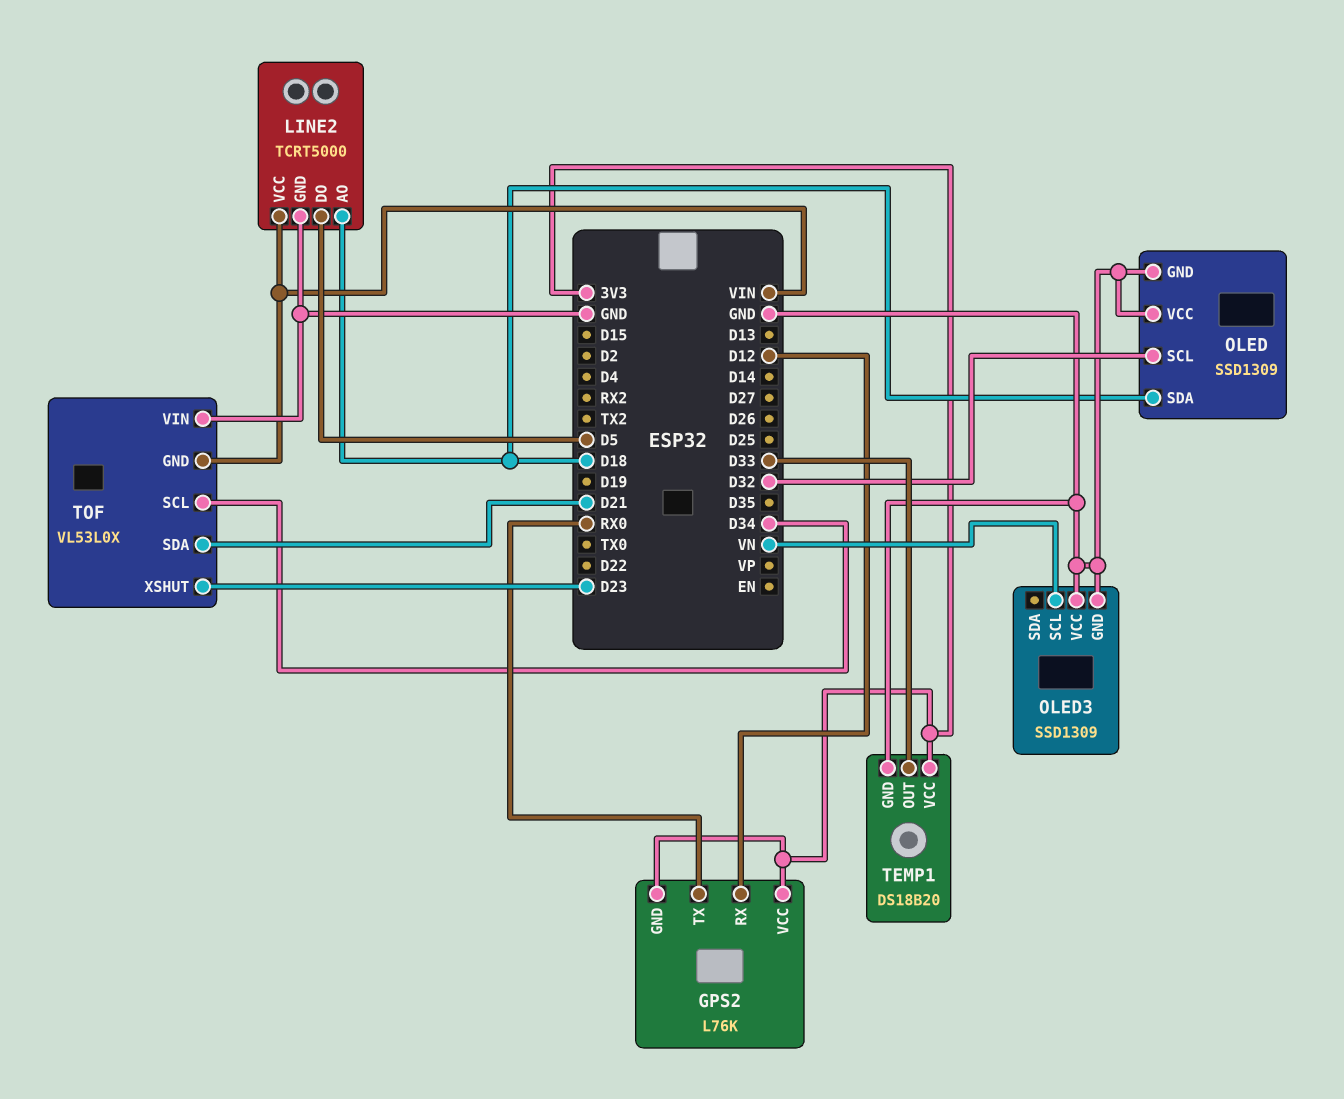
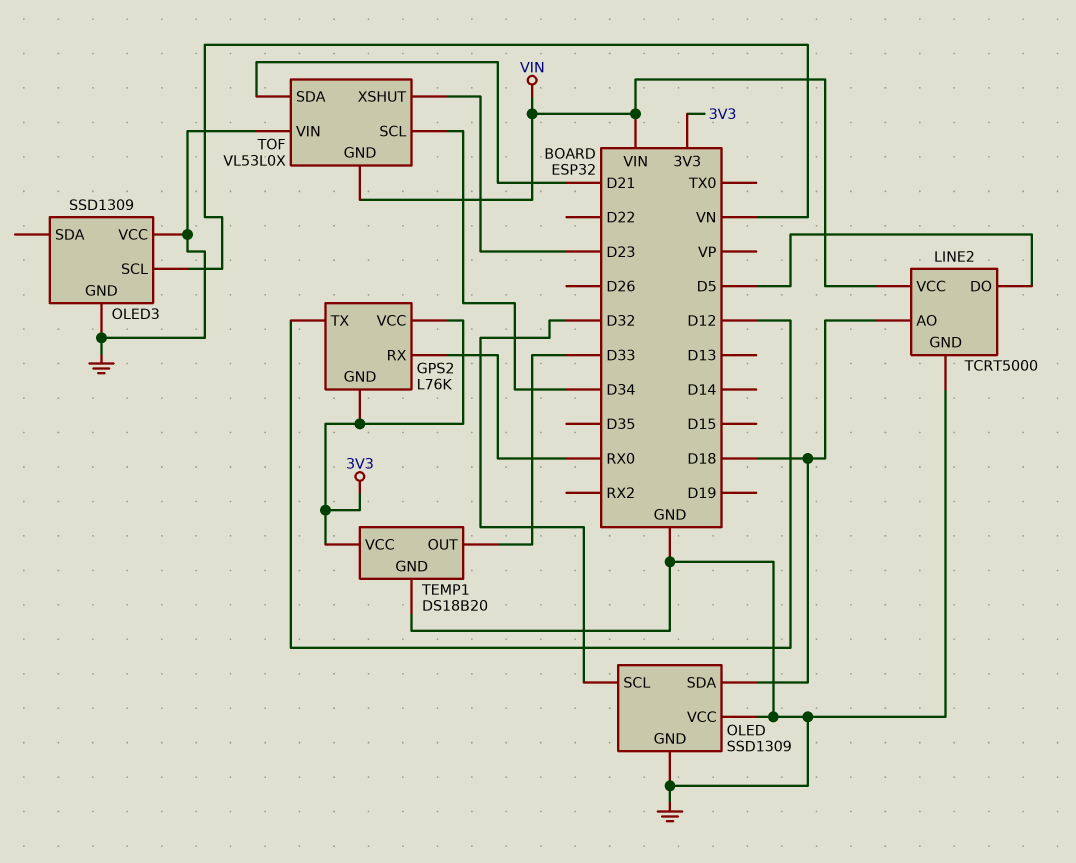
GPS2 pin RX: D12 -> RX0
GPS2 pin TX: RX0 -> D12

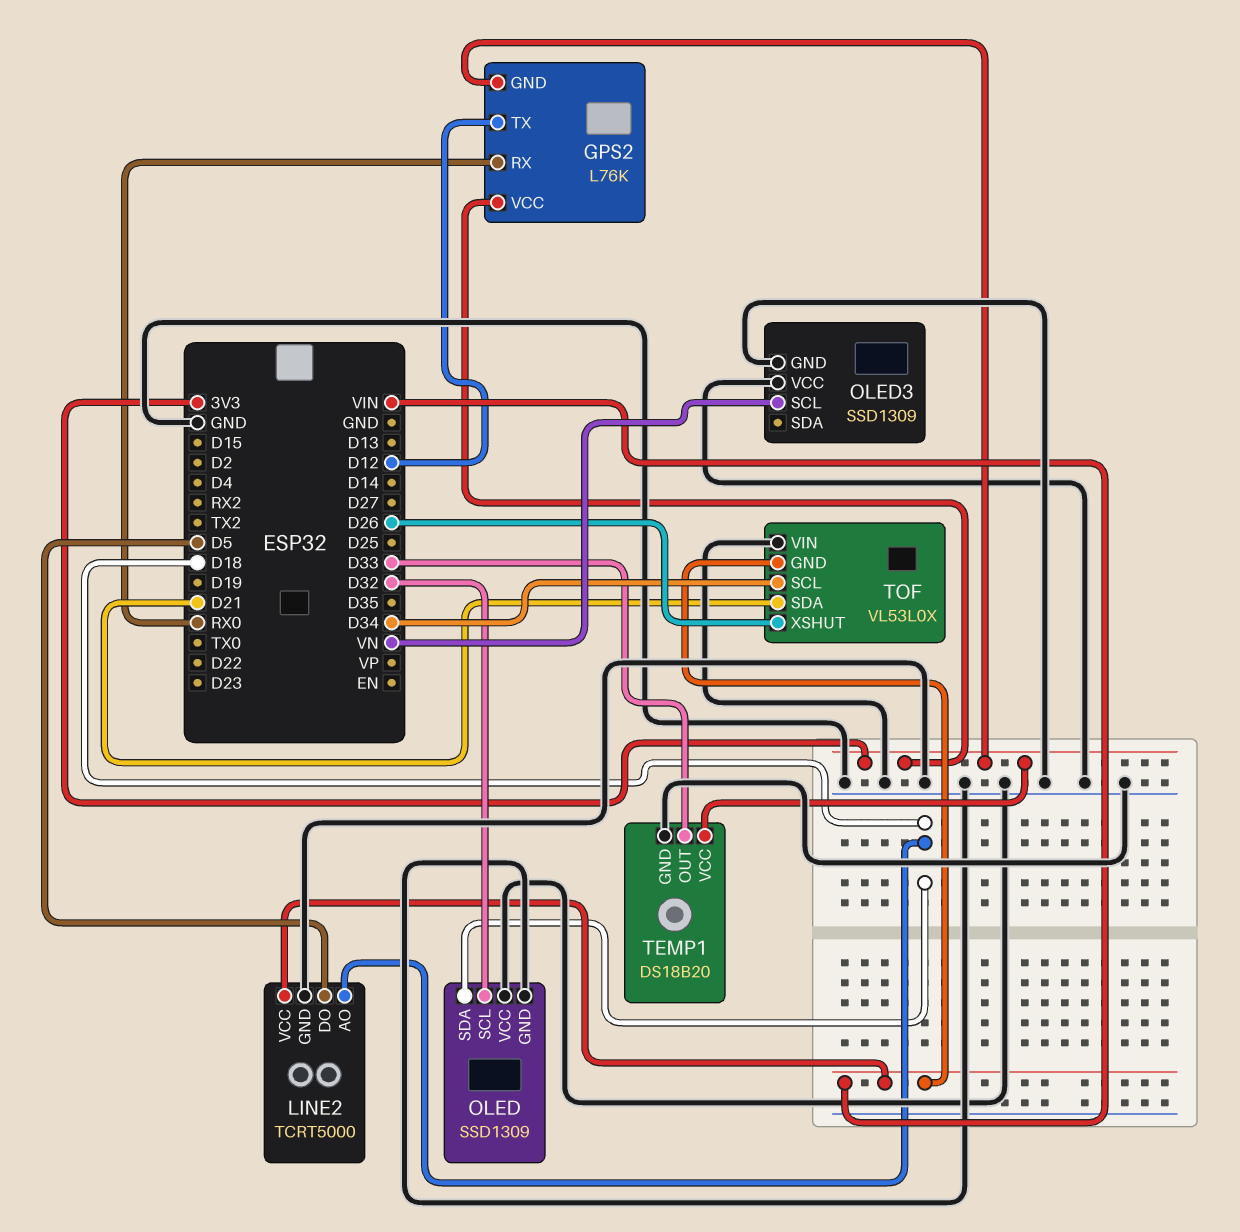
TOF pin XSHUT: D23 -> D26

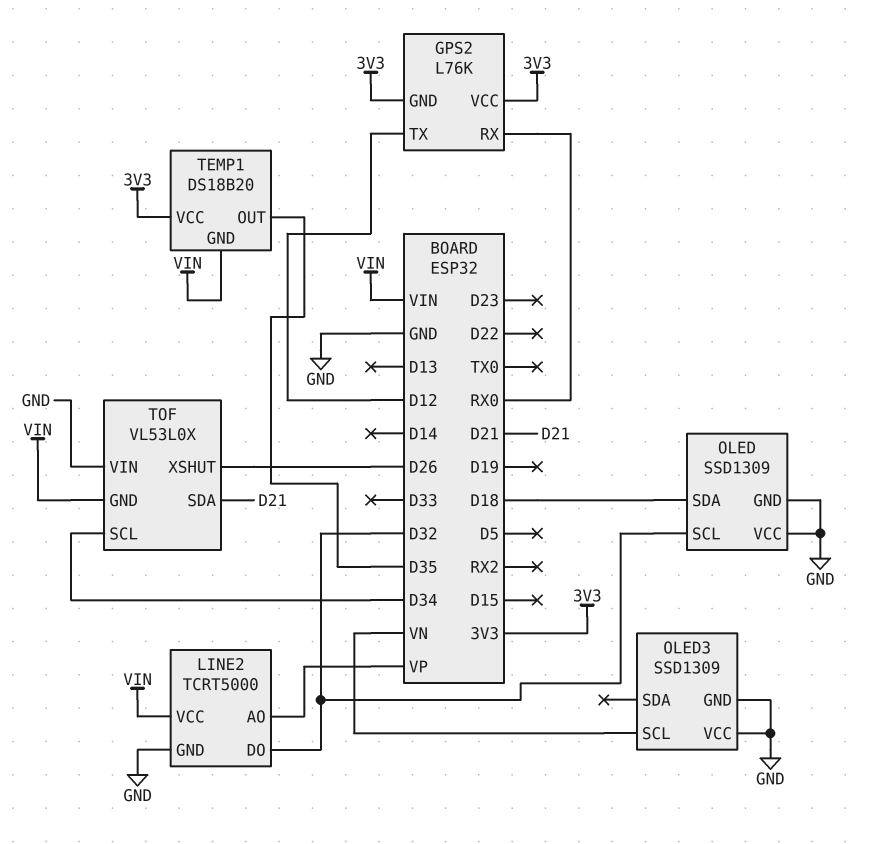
LINE2 pin AO: D18 -> VP
LINE2 pin DO: D5 -> D32
TEMP1 pin GND: GND -> VIN
TEMP1 pin OUT: D33 -> D35

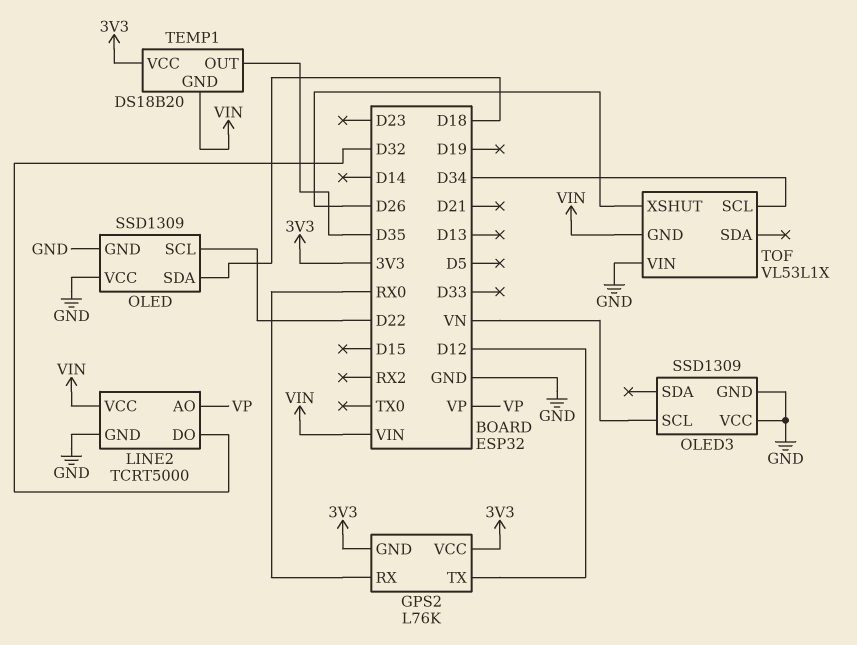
OLED pin SCL: D32 -> D22
TOF: VL53L0X -> VL53L1X
TOF pin SDA: D21 -> none

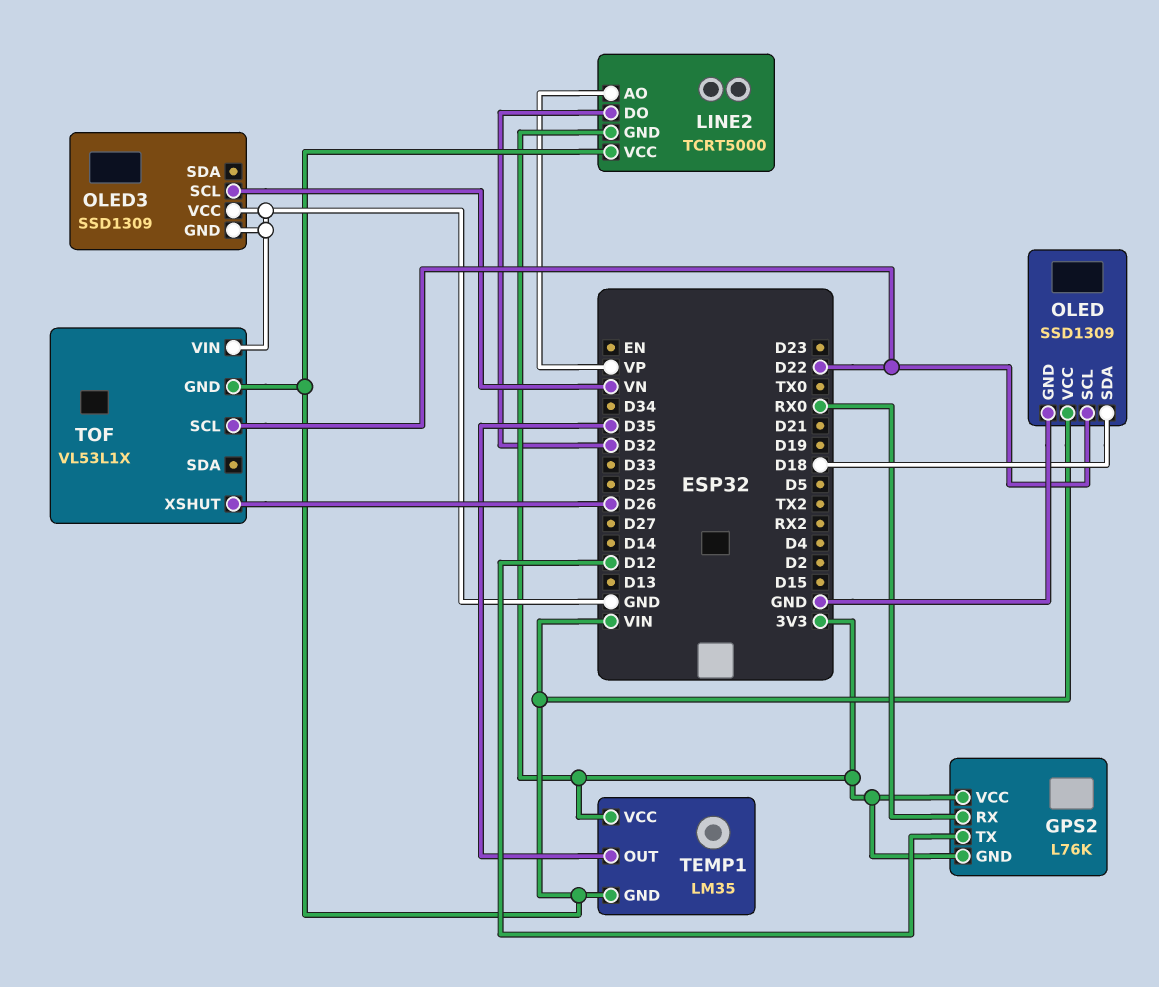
LINE2 pin GND: GND -> 3V3
OLED pin VCC: GND -> VIN
TEMP1: DS18B20 -> LM35
TOF pin SCL: D34 -> D22

